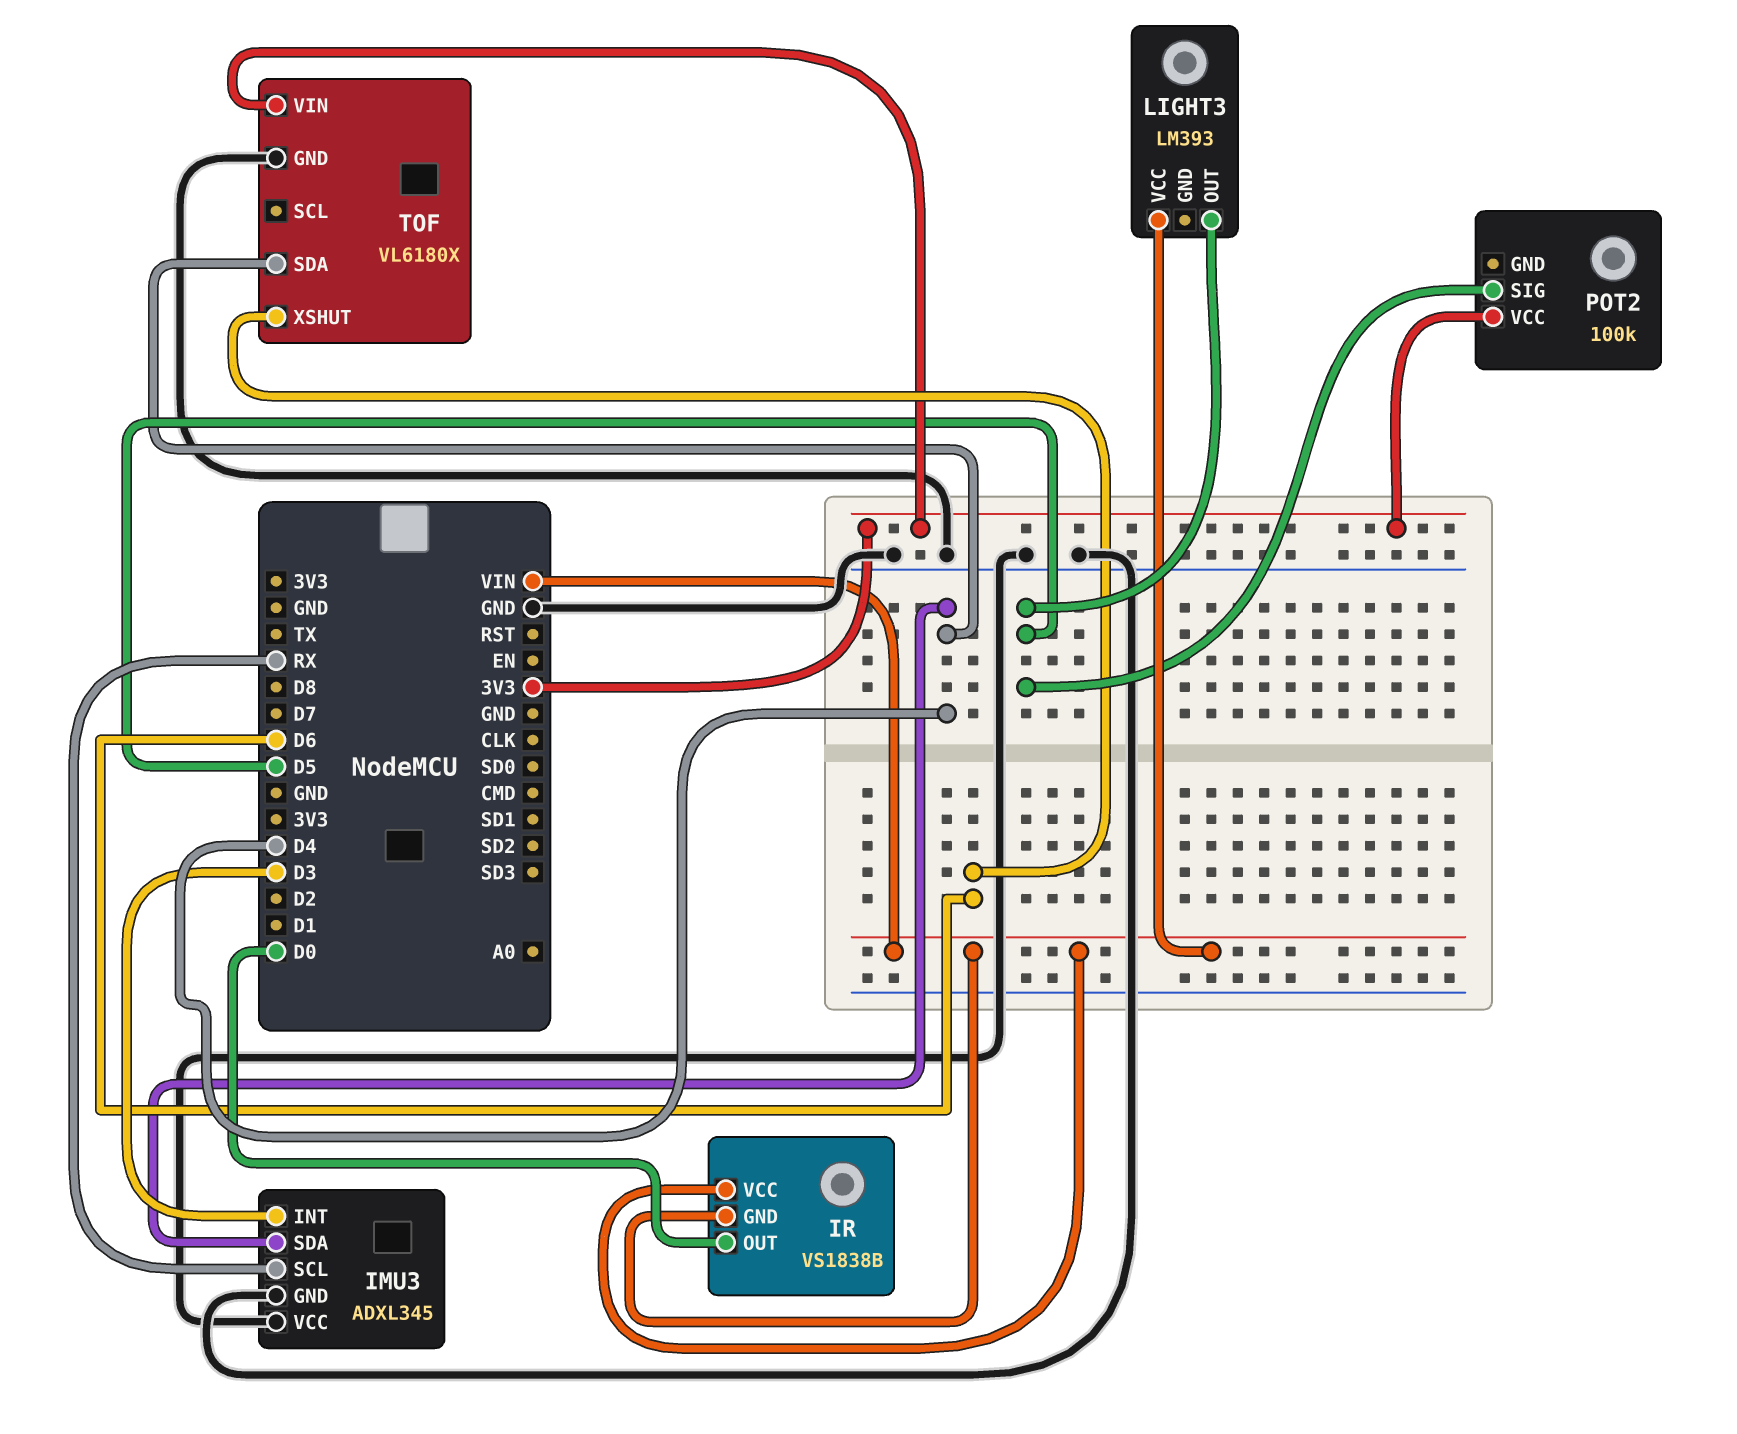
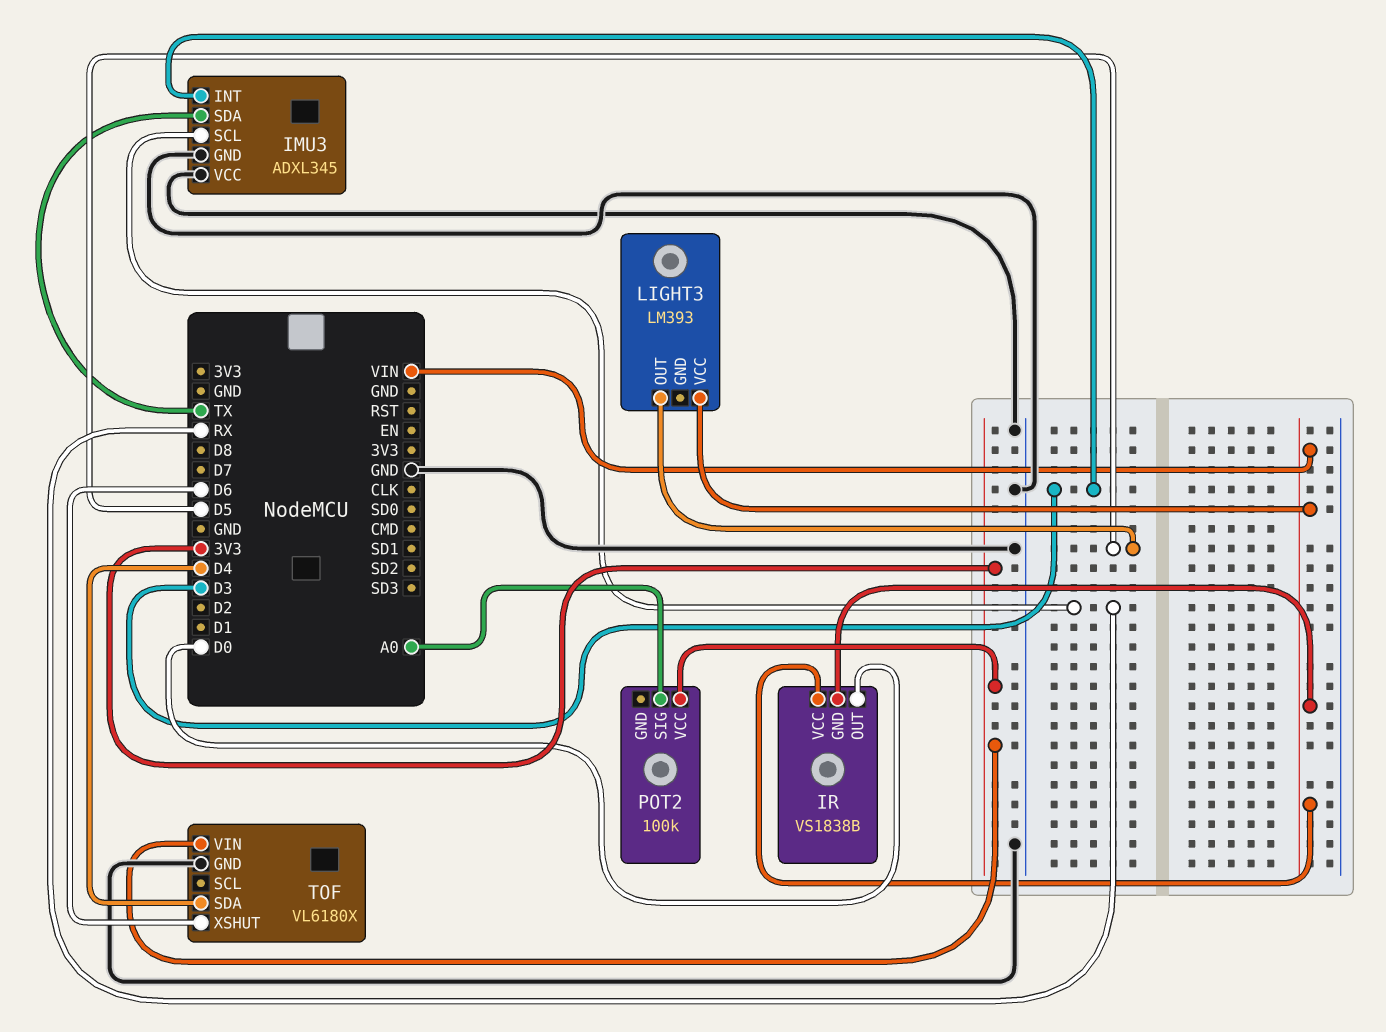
IMU3 pin SDA: D4 -> TX
POT2 pin SIG: D5 -> A0

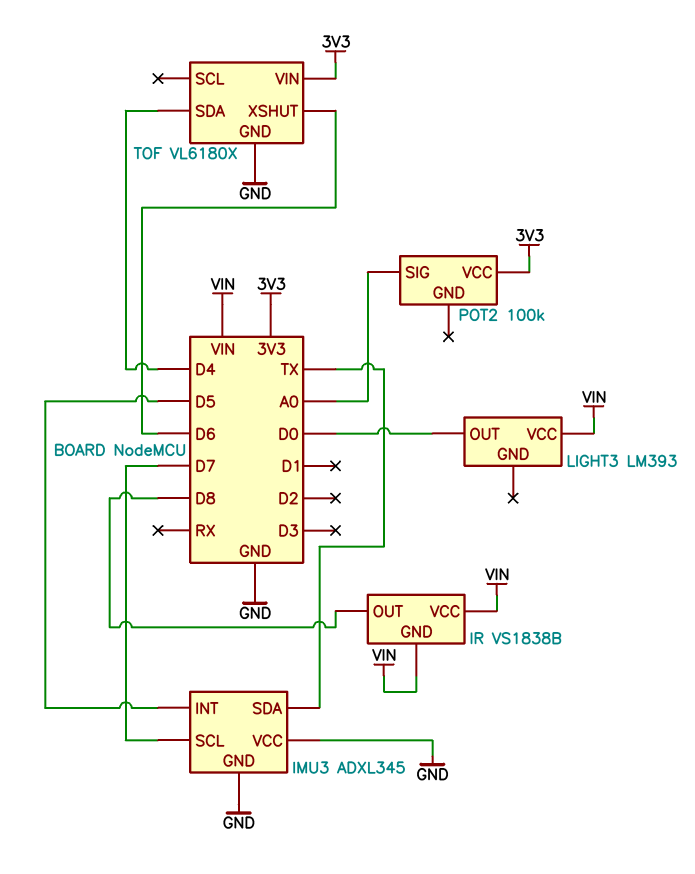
IMU3 pin INT: D3 -> D5
IMU3 pin SCL: RX -> D7
IR pin OUT: D0 -> D8
LIGHT3 pin OUT: D5 -> D0

